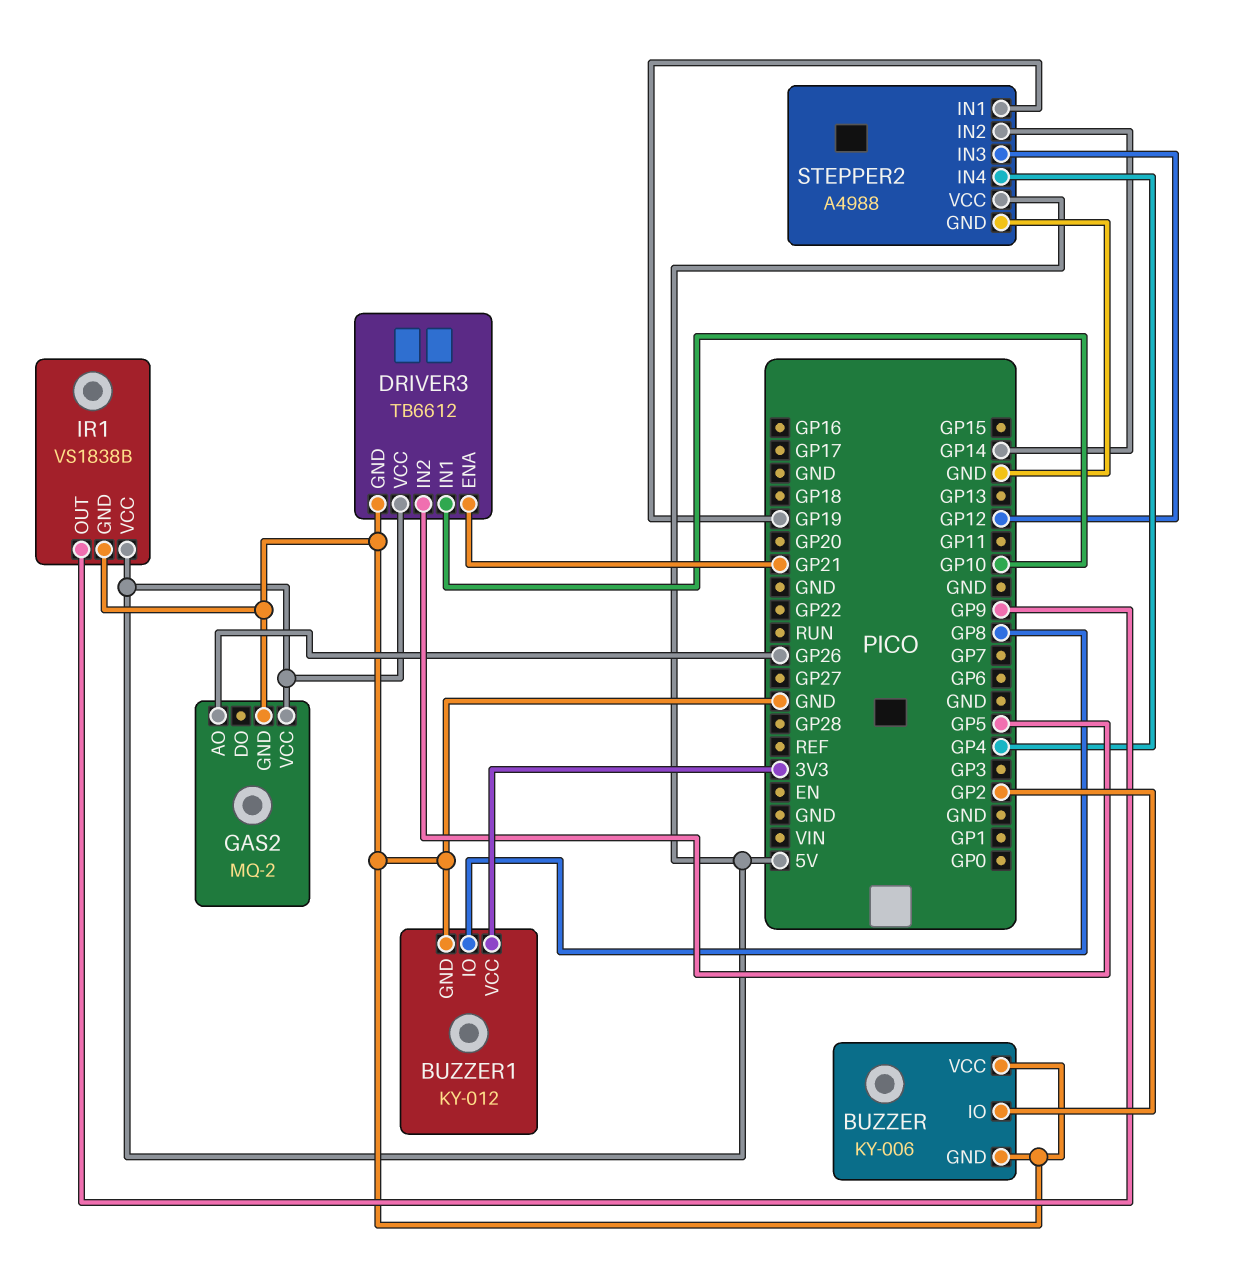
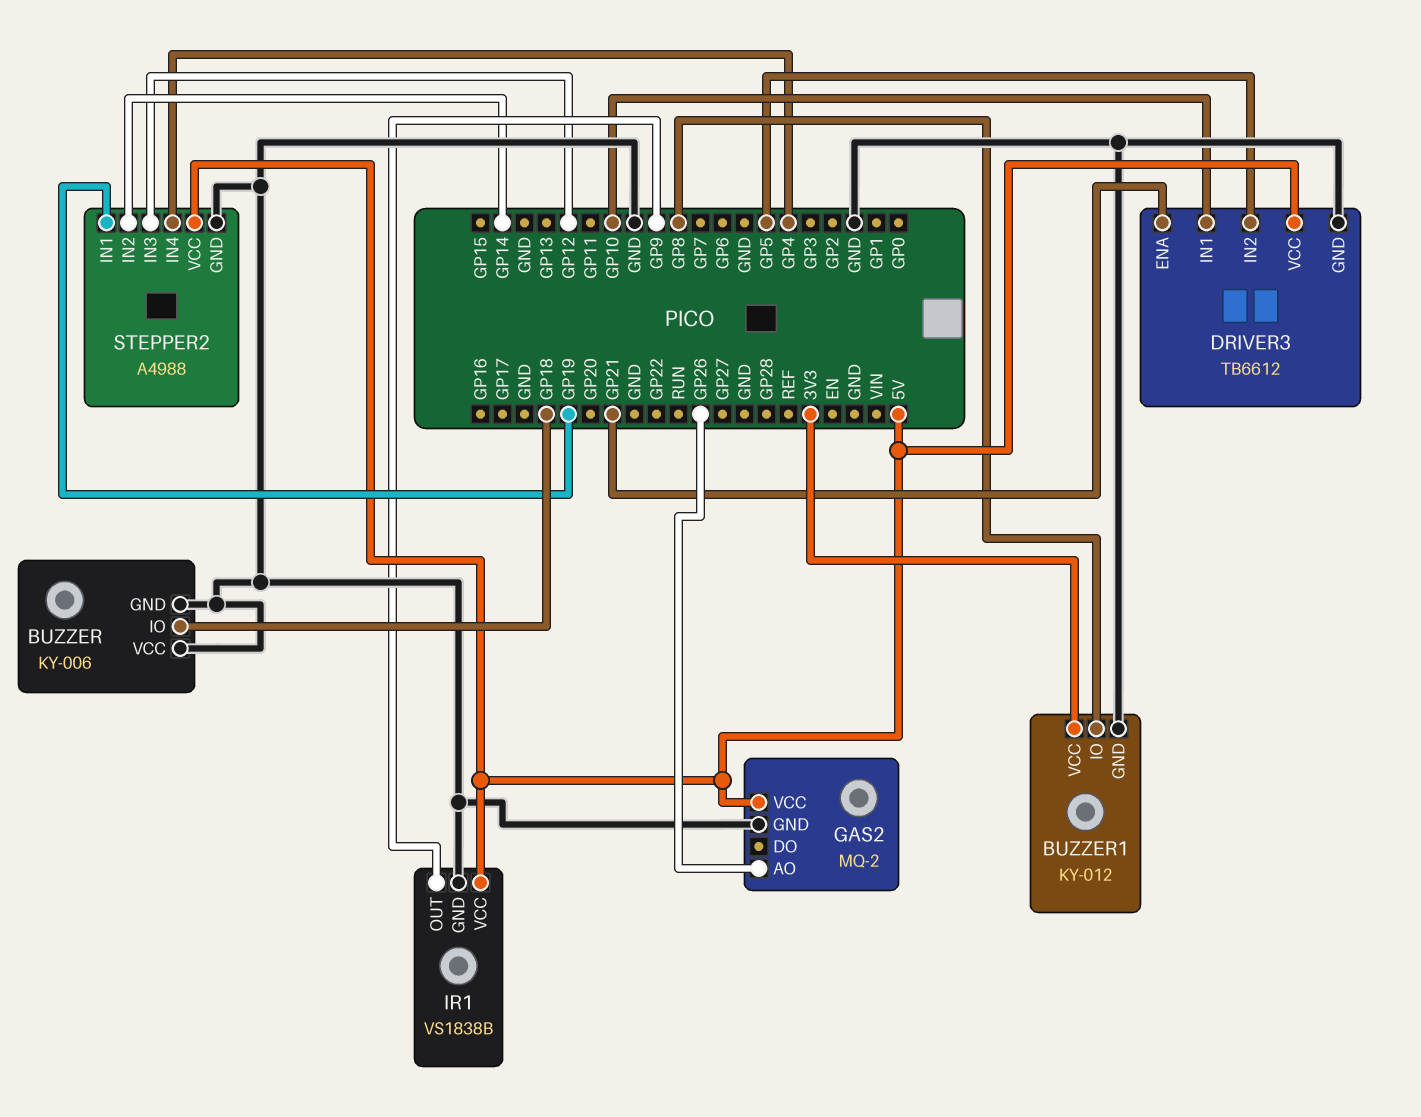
BUZZER pin IO: GP2 -> GP18

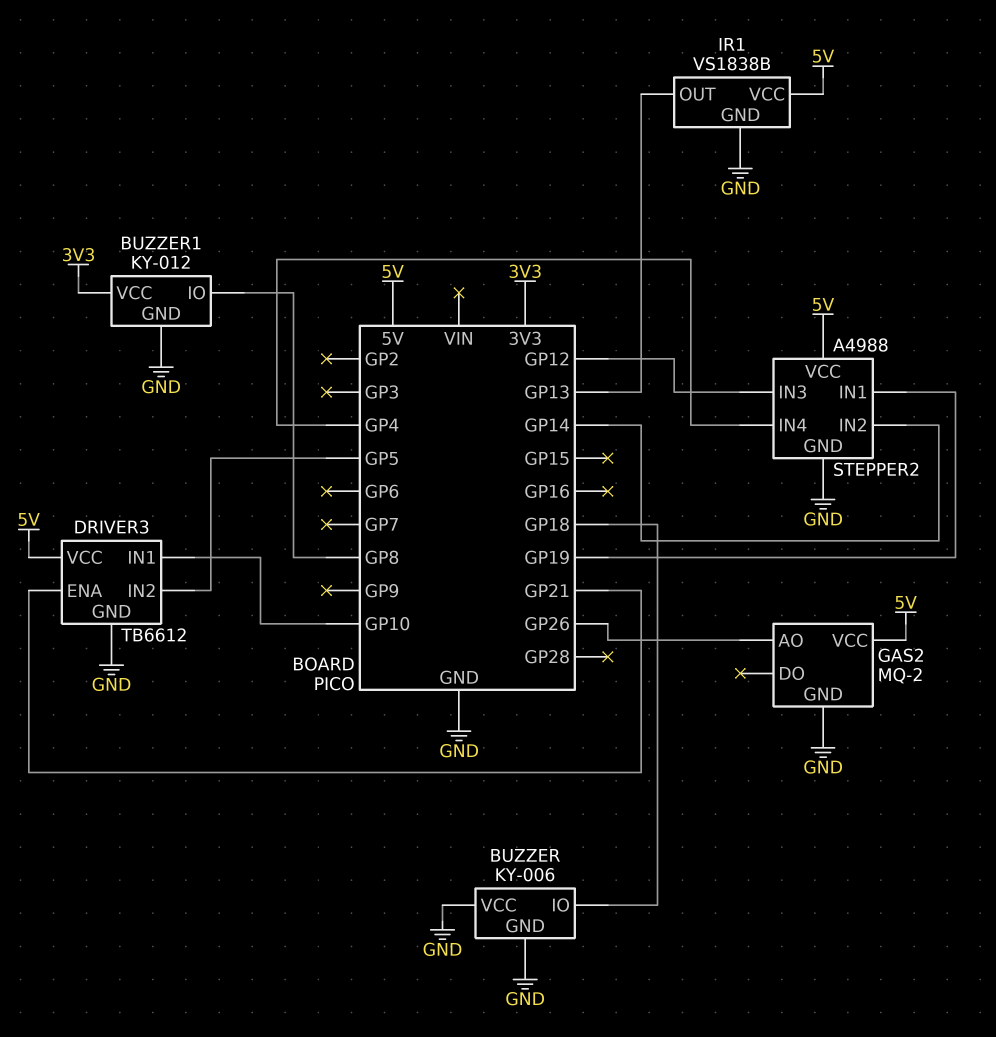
IR1 pin OUT: GP9 -> GP13

